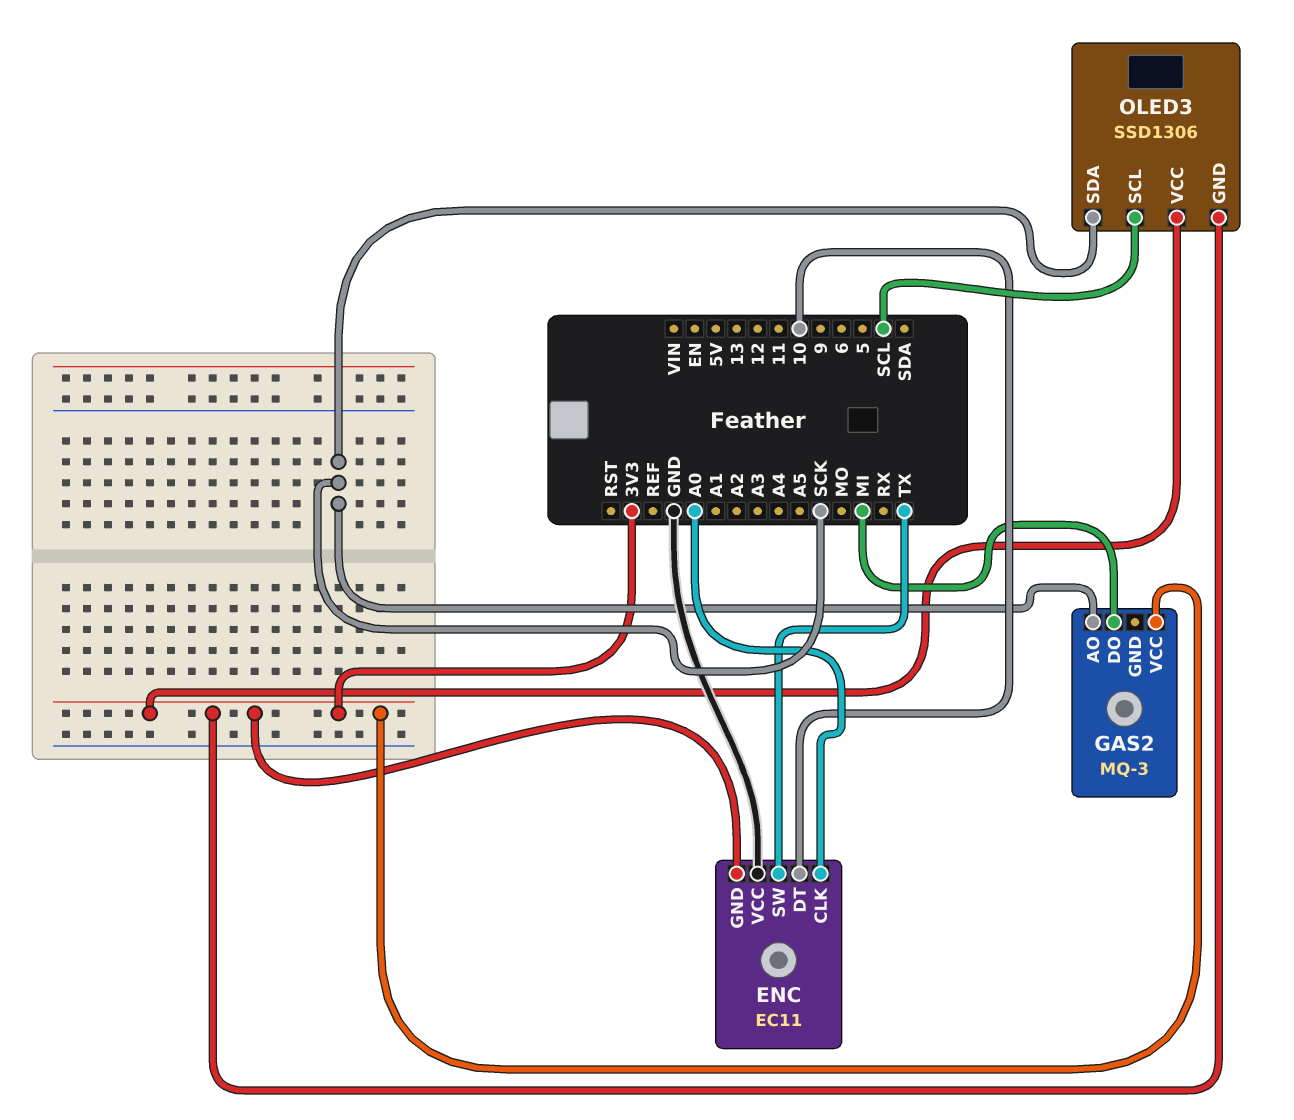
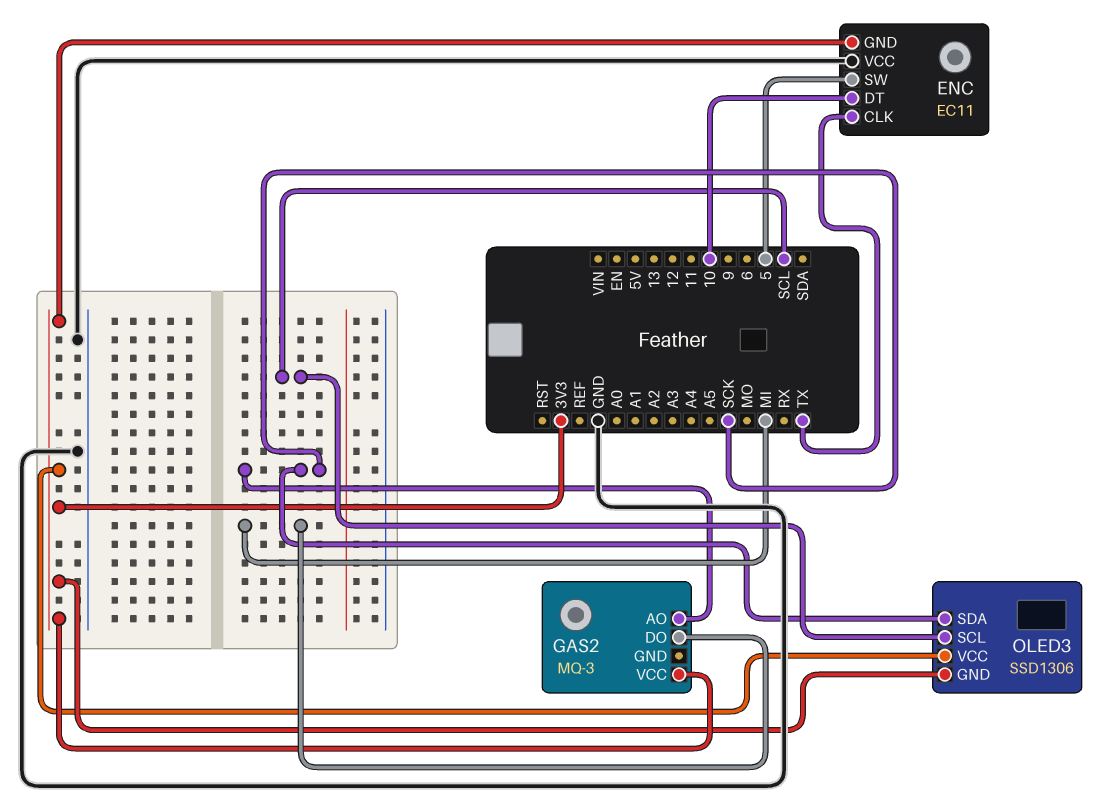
ENC pin CLK: A0 -> TX
ENC pin SW: TX -> 5

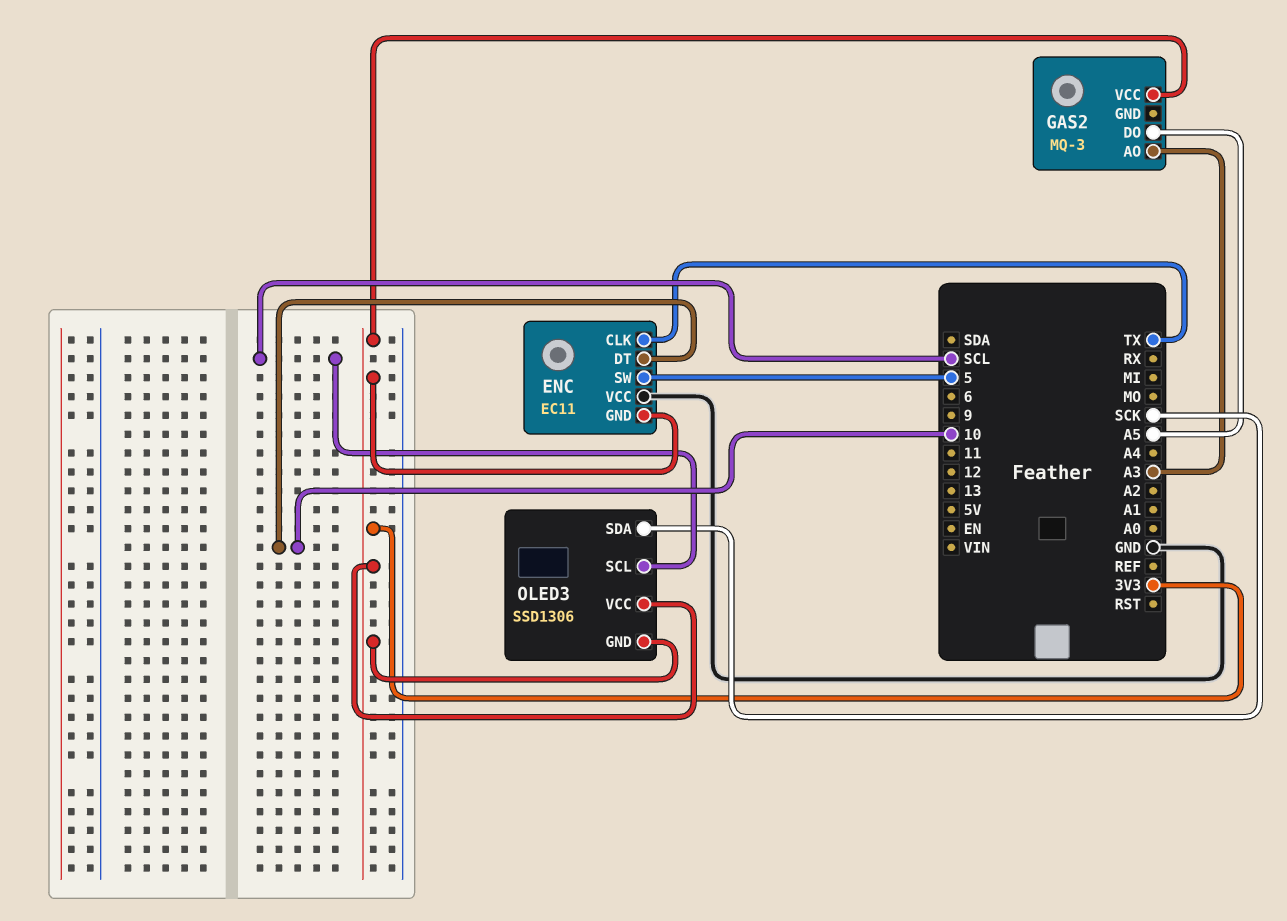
GAS2 pin AO: SCK -> A3
GAS2 pin DO: MI -> A5

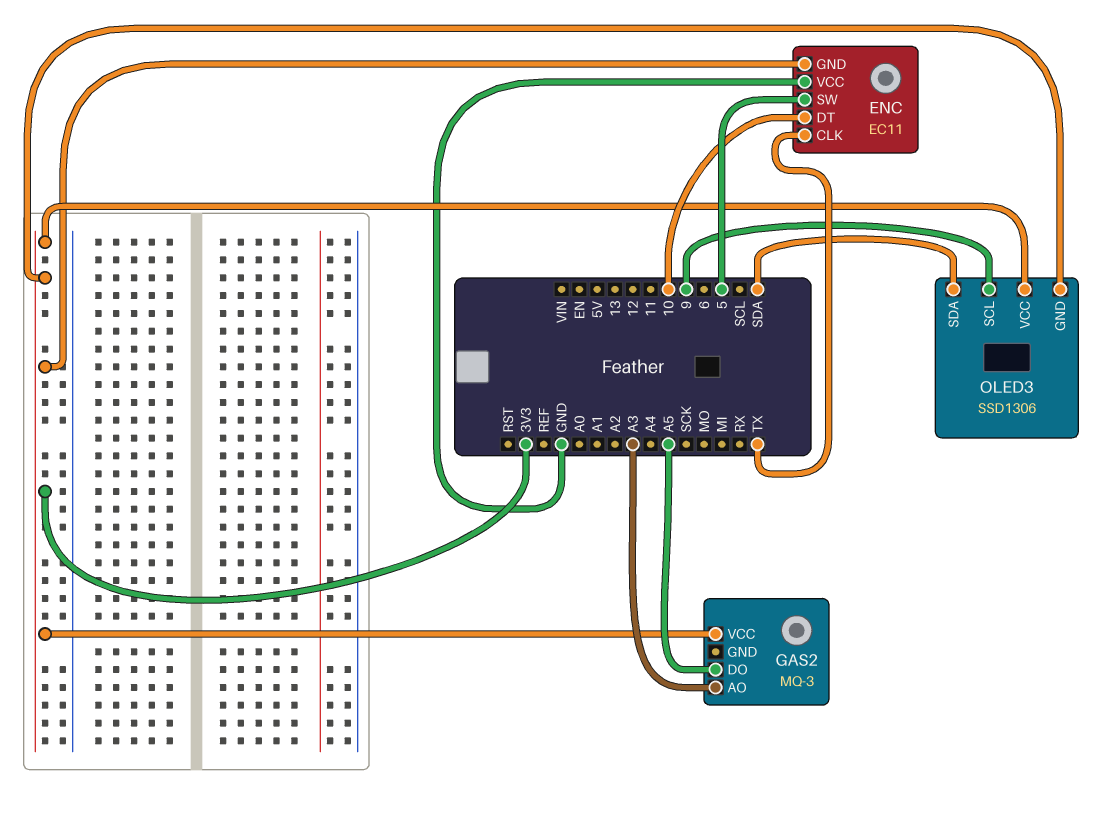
OLED3 pin SCL: SCL -> 9
OLED3 pin SDA: SCK -> SDA

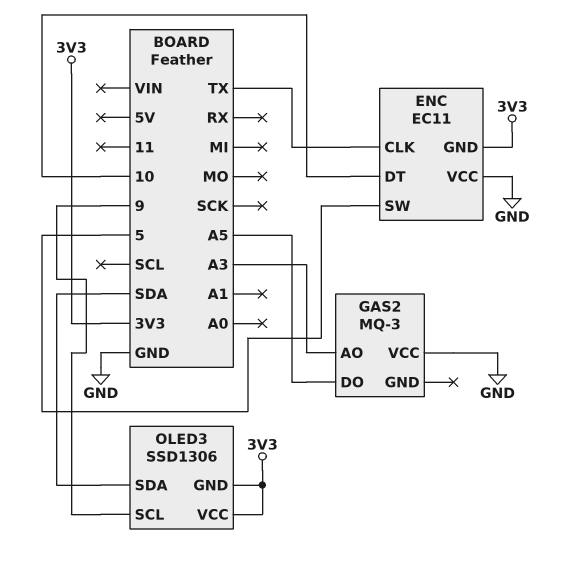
GAS2 pin VCC: 3V3 -> GND

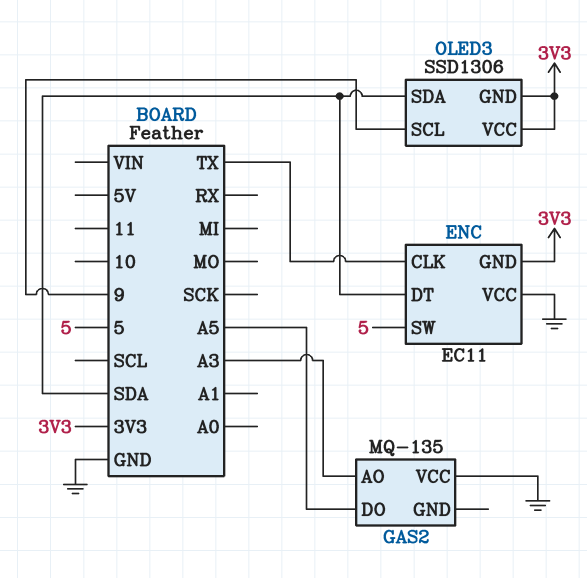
ENC pin DT: 10 -> SDA
GAS2: MQ-3 -> MQ-135

